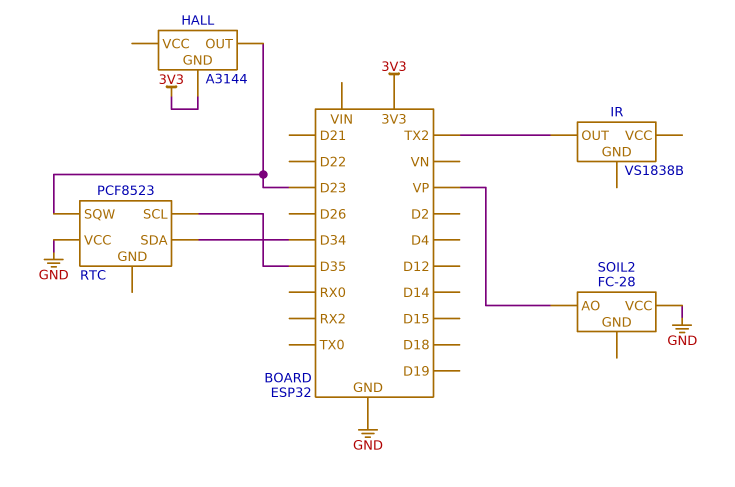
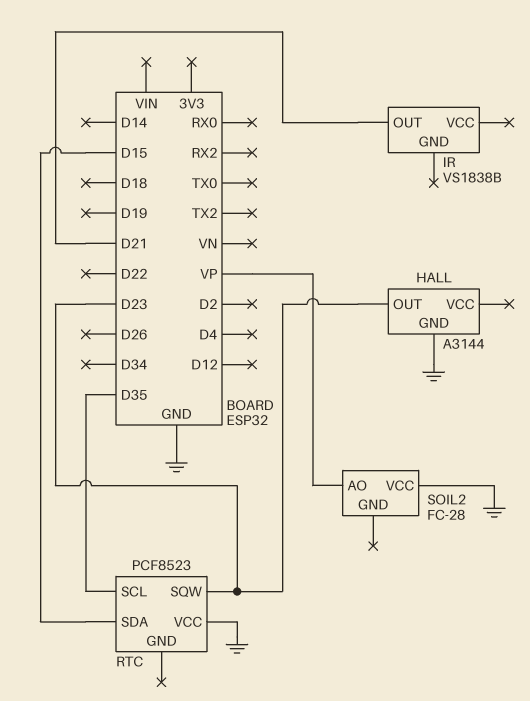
HALL pin GND: 3V3 -> GND
IR pin OUT: TX2 -> D21
RTC pin SDA: D34 -> D15

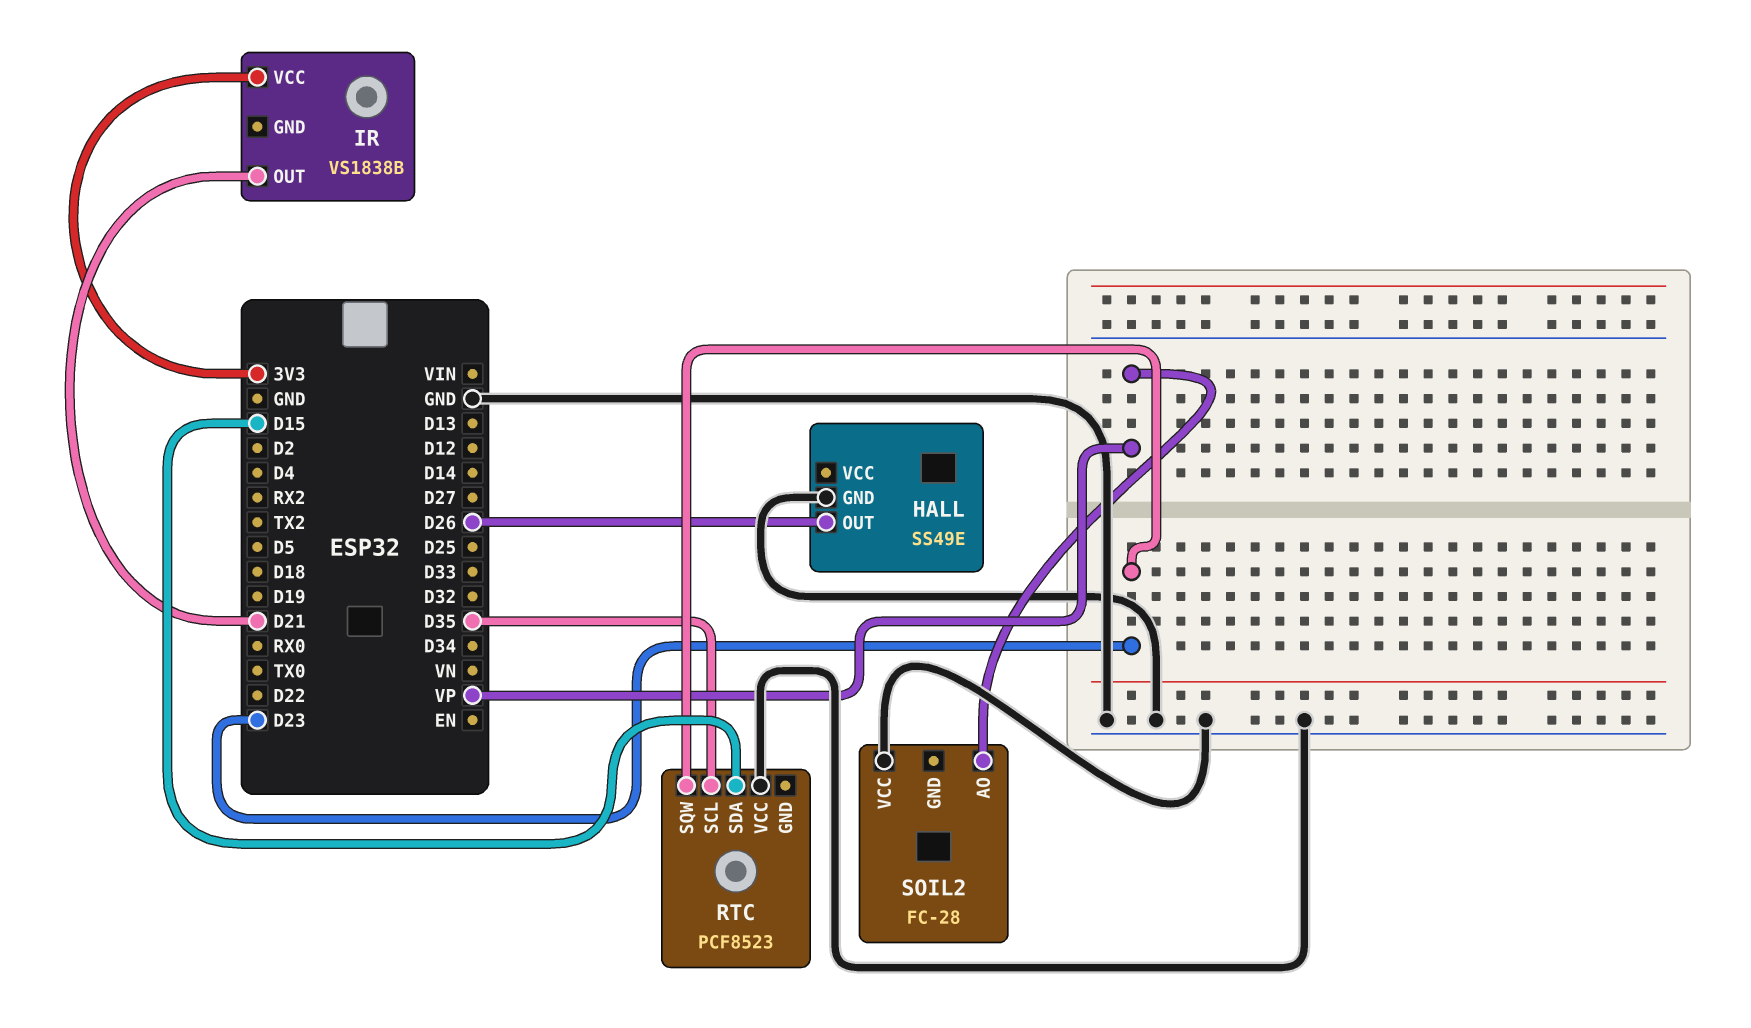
HALL: A3144 -> SS49E
HALL pin OUT: D23 -> D26
IR pin VCC: none -> 3V3

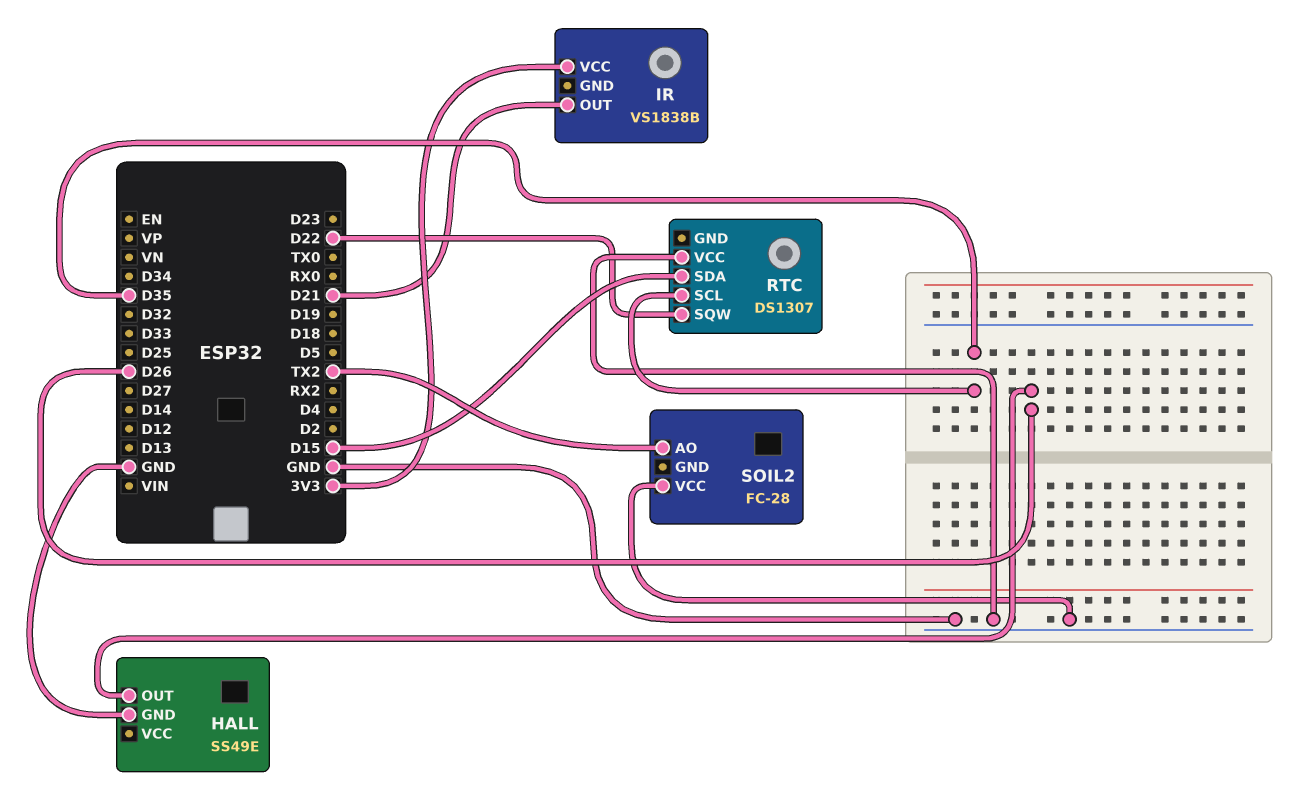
RTC: PCF8523 -> DS1307
RTC pin SQW: D23 -> D22
SOIL2 pin AO: VP -> TX2

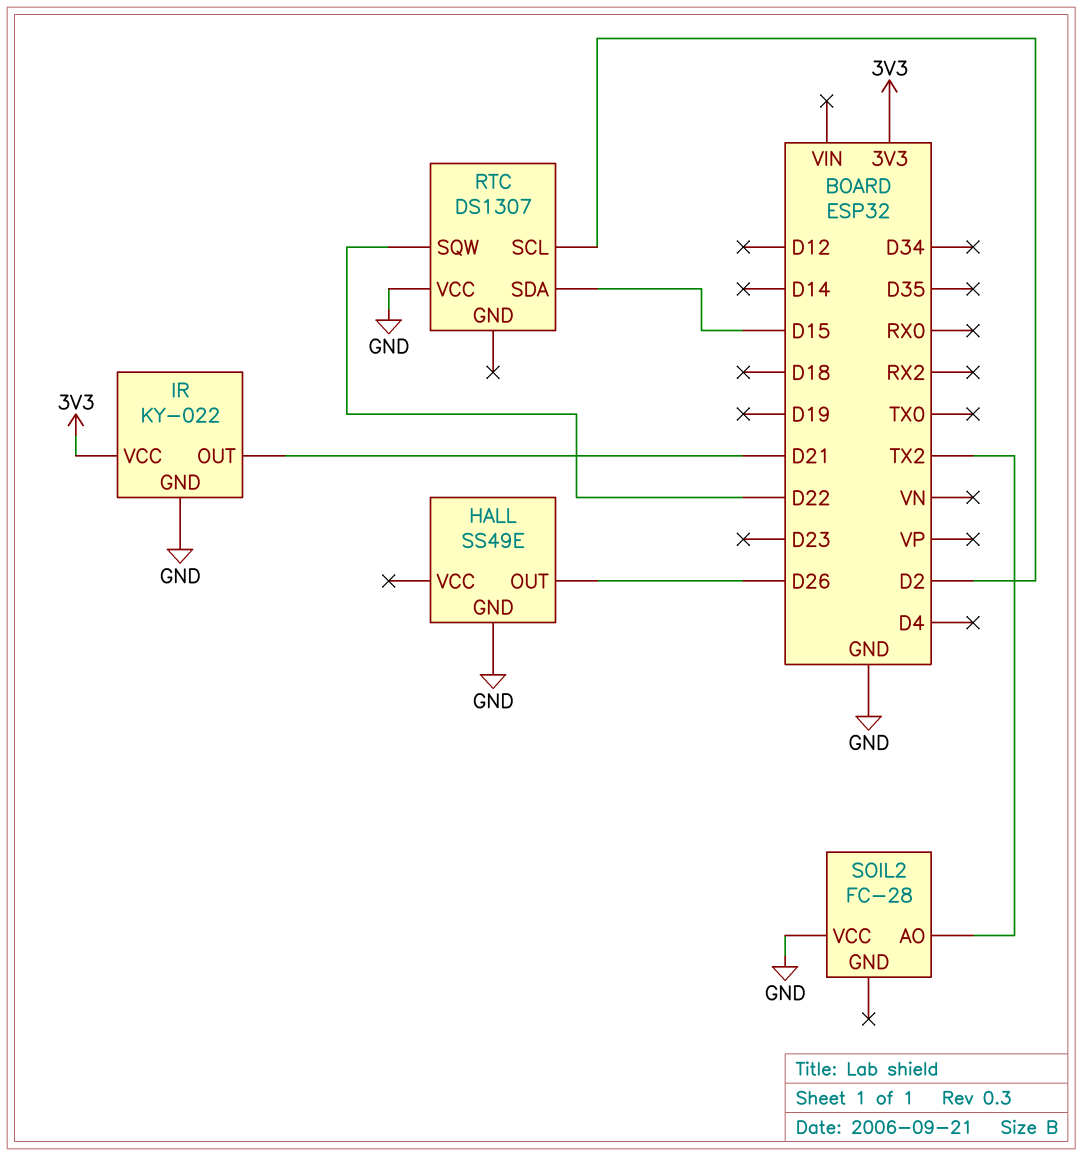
IR: VS1838B -> KY-022
IR pin GND: none -> GND
RTC pin SCL: D35 -> D2

